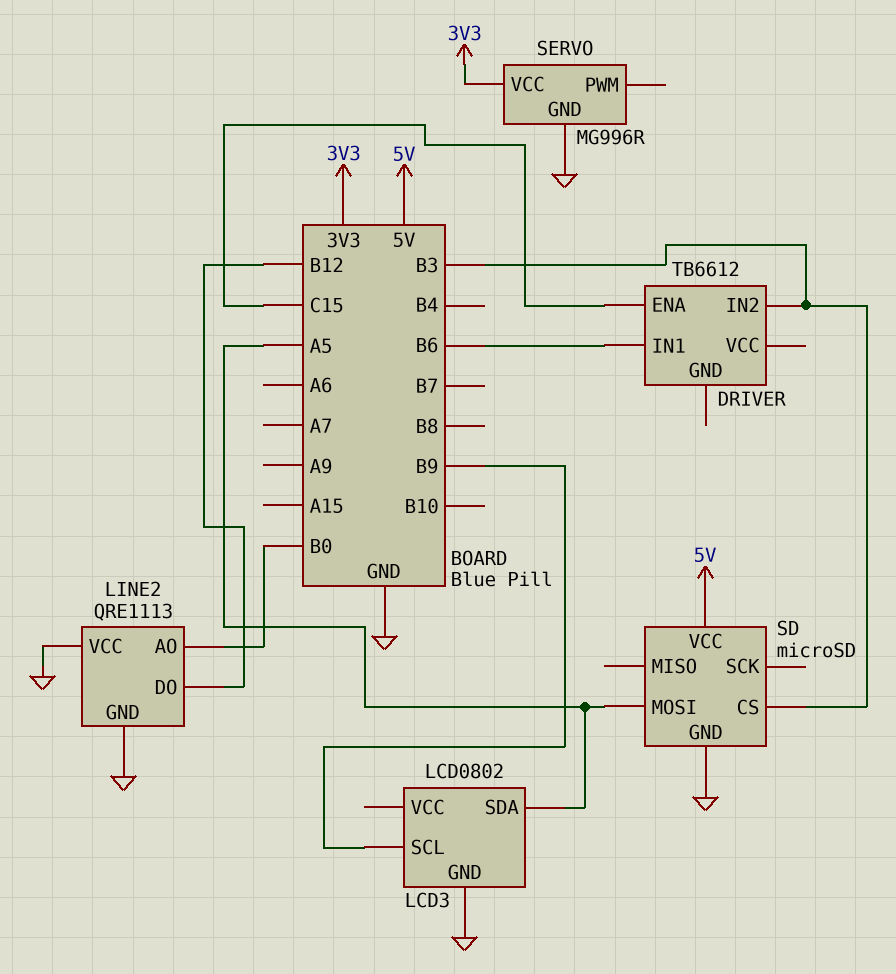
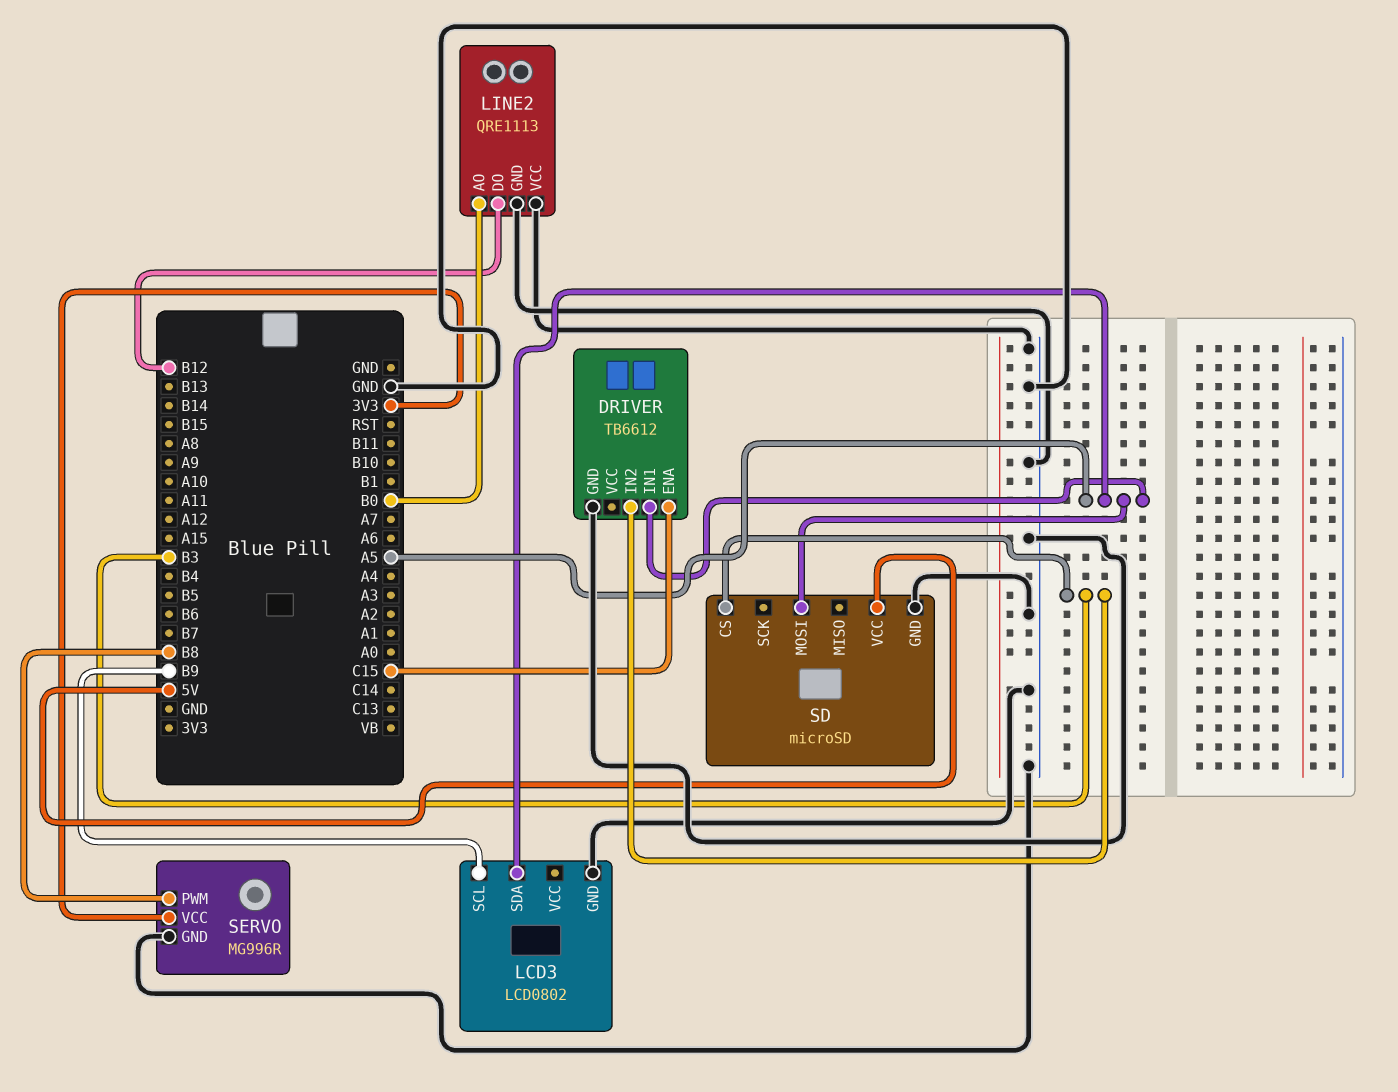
DRIVER pin GND: none -> GND
DRIVER pin IN1: B6 -> A5
SERVO pin PWM: none -> B8

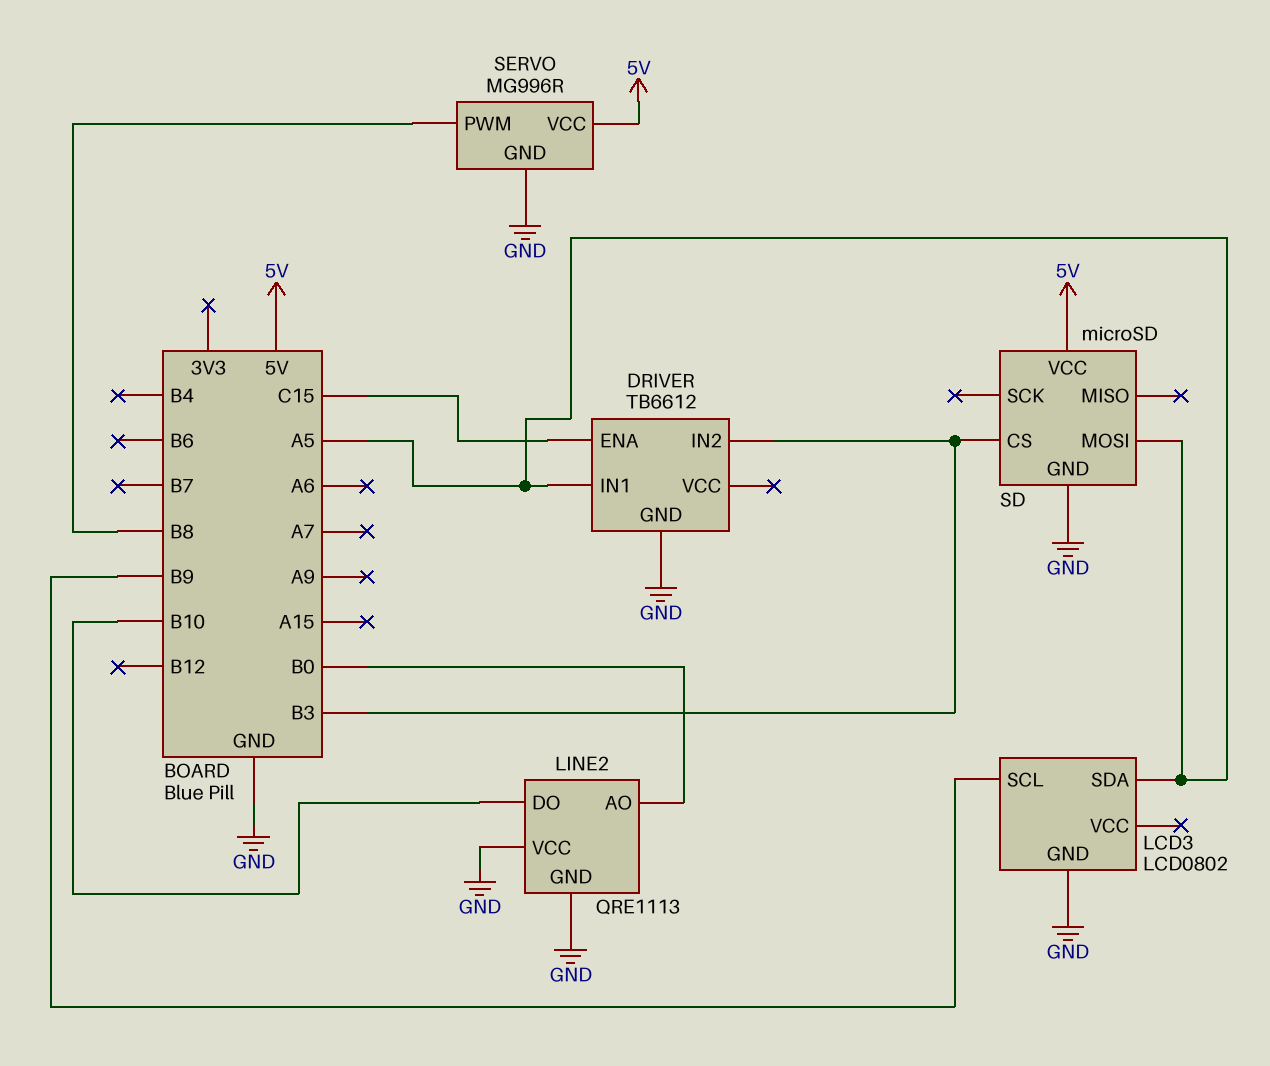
LINE2 pin DO: B12 -> B10
SERVO pin VCC: 3V3 -> 5V

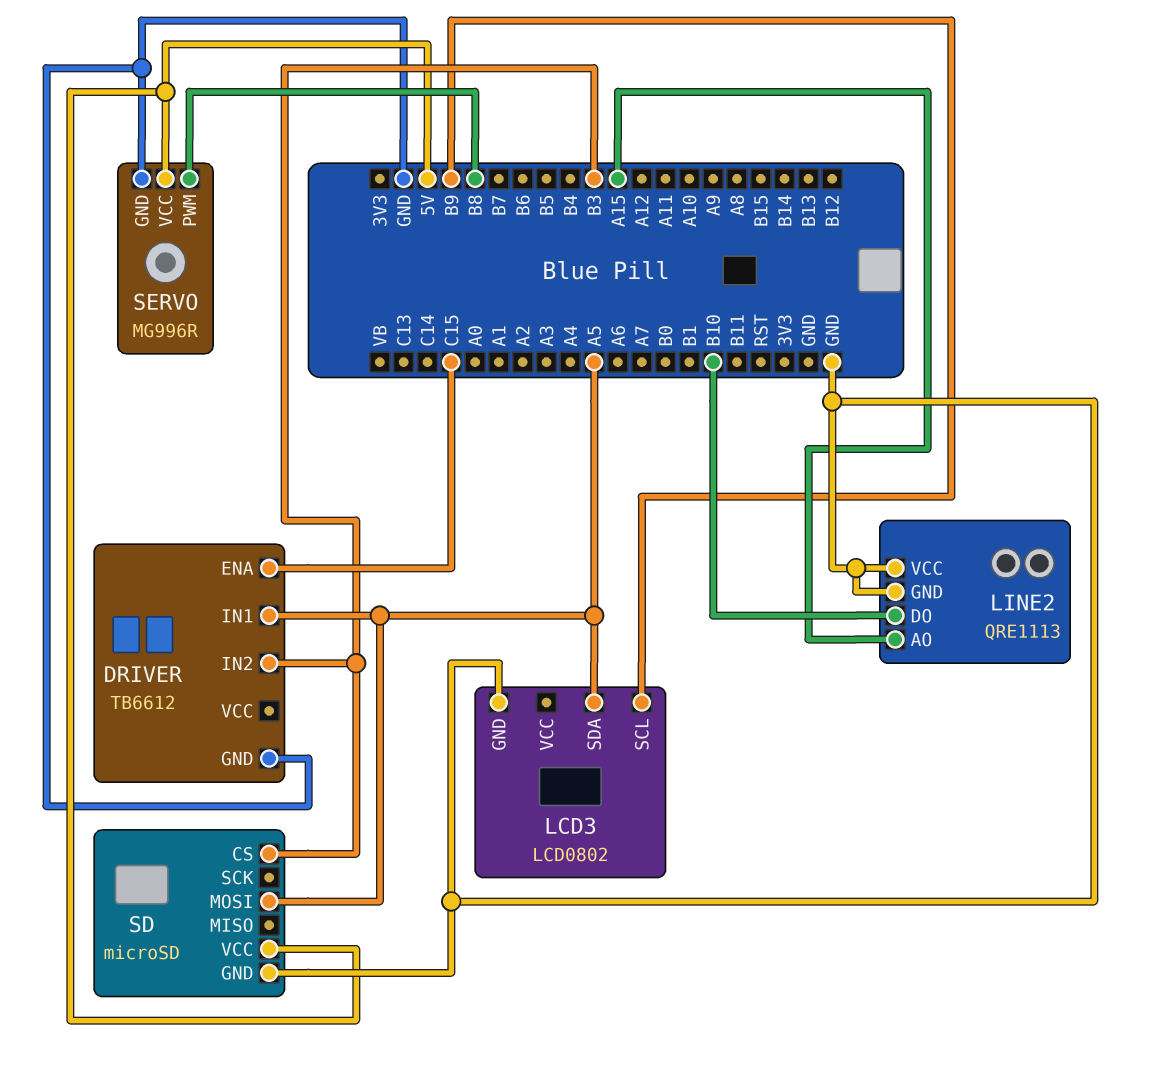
LINE2 pin AO: B0 -> A15

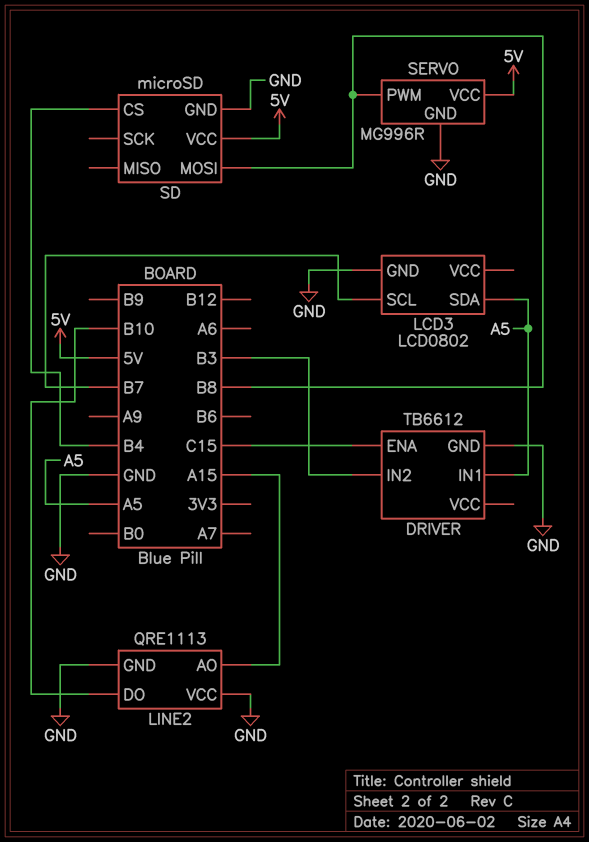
LCD3 pin SCL: B9 -> B7
SD pin CS: B3 -> B4
SD pin MOSI: A5 -> B8

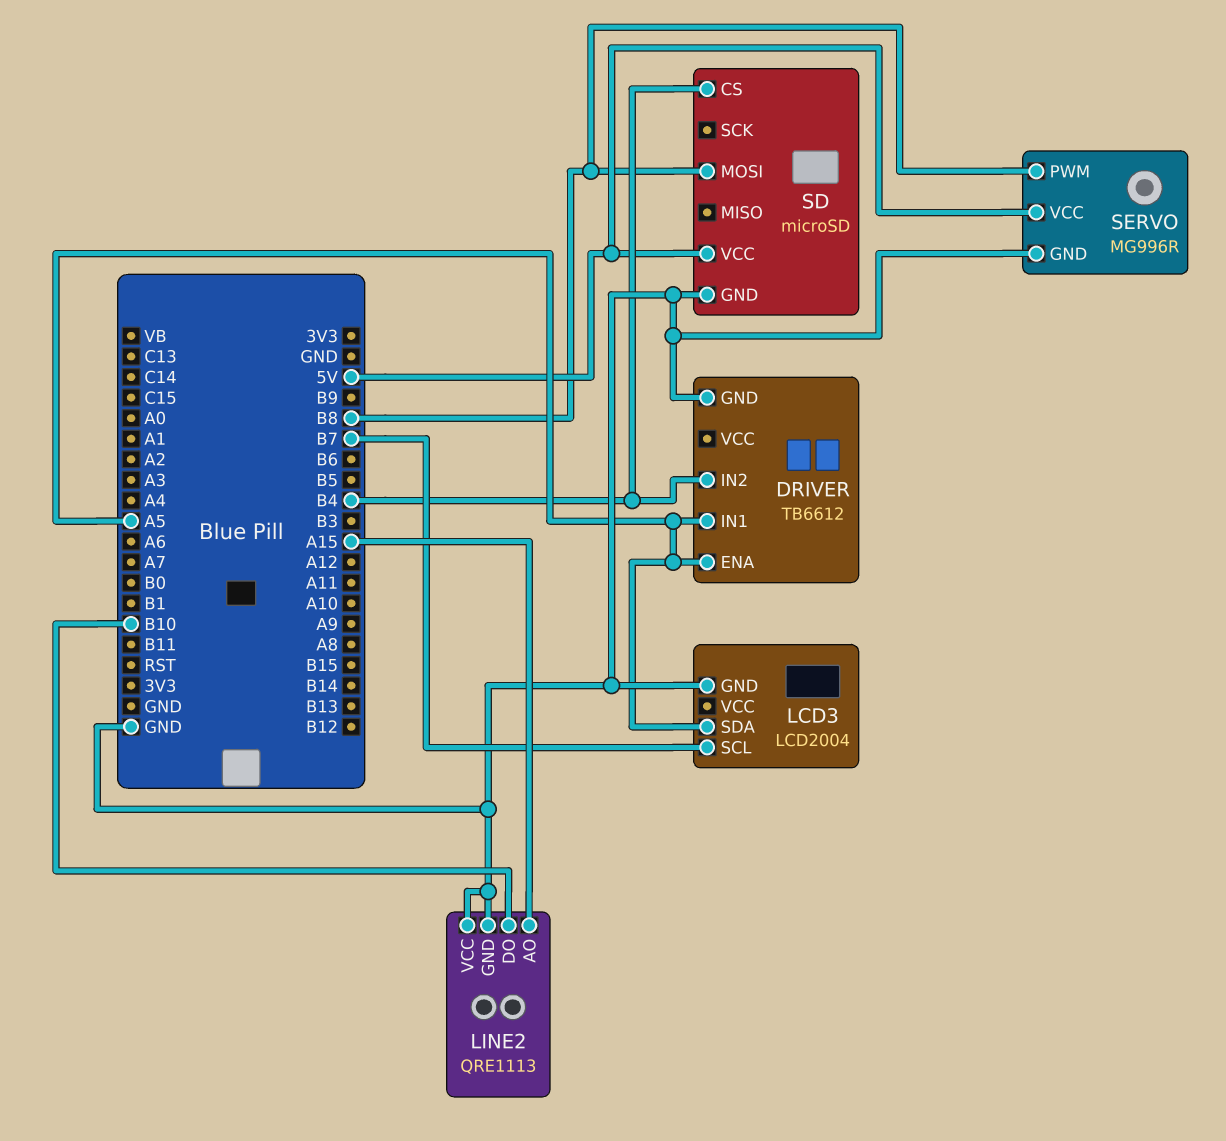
DRIVER pin ENA: C15 -> A5
DRIVER pin IN2: B3 -> B4
LCD3: LCD0802 -> LCD2004

